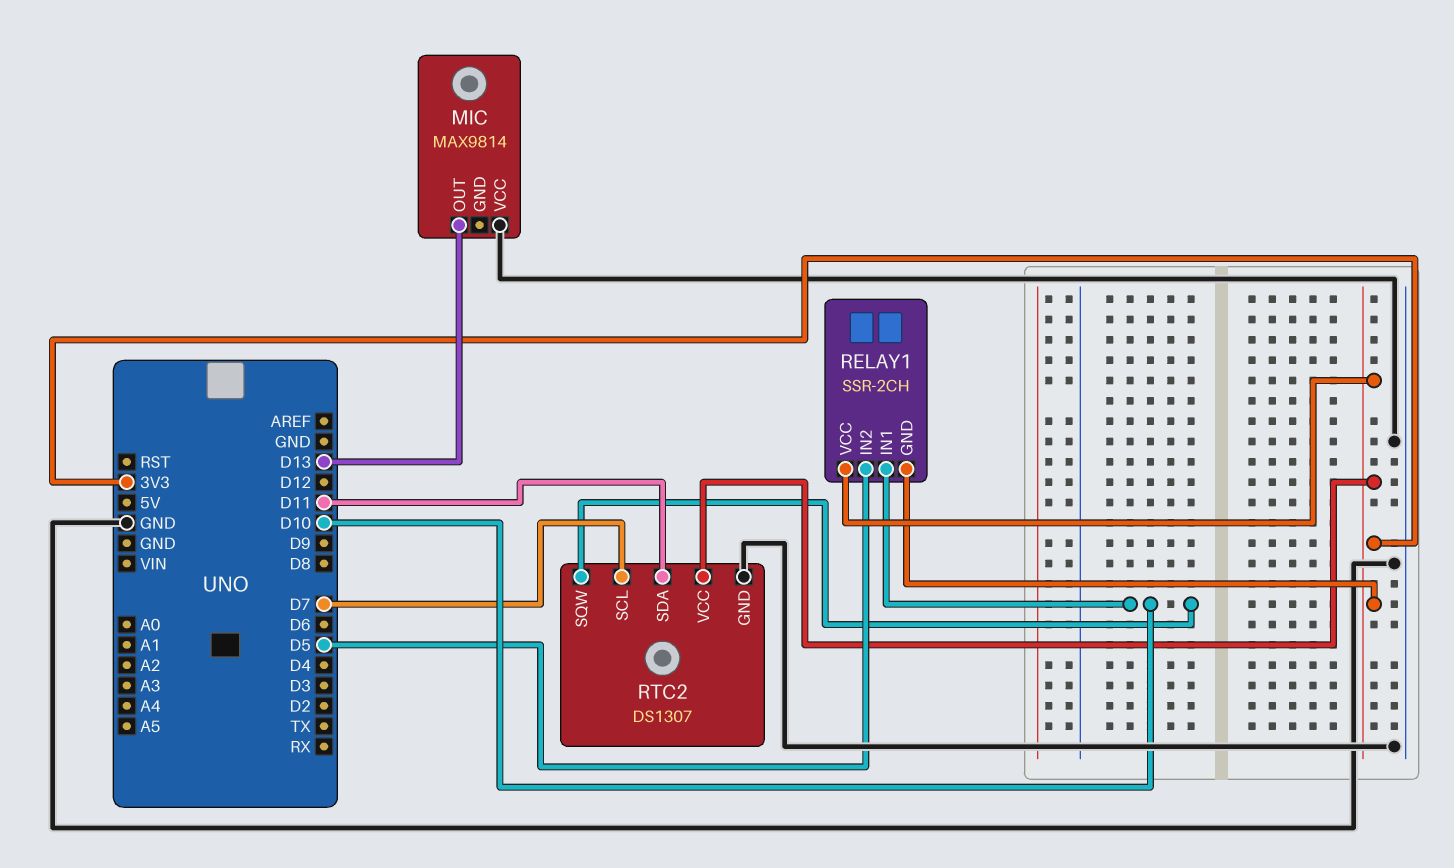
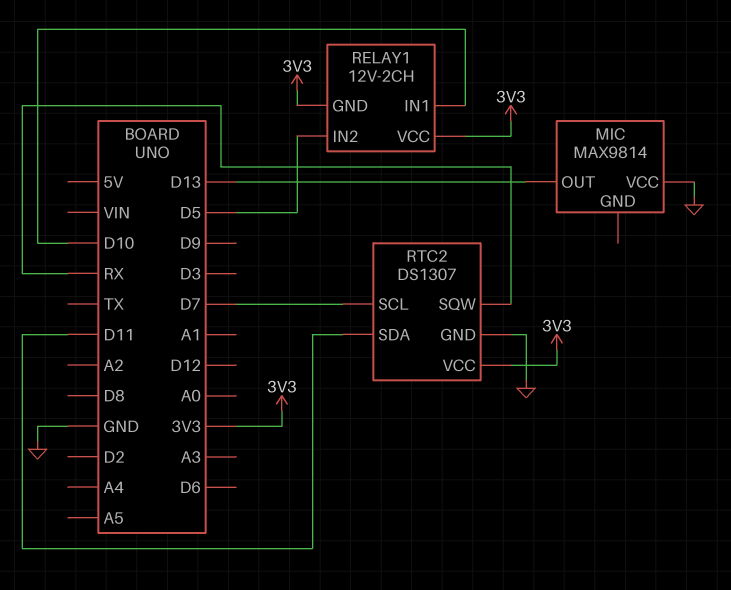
RELAY1: SSR-2CH -> 12V-2CH
RTC2 pin SQW: D10 -> RX

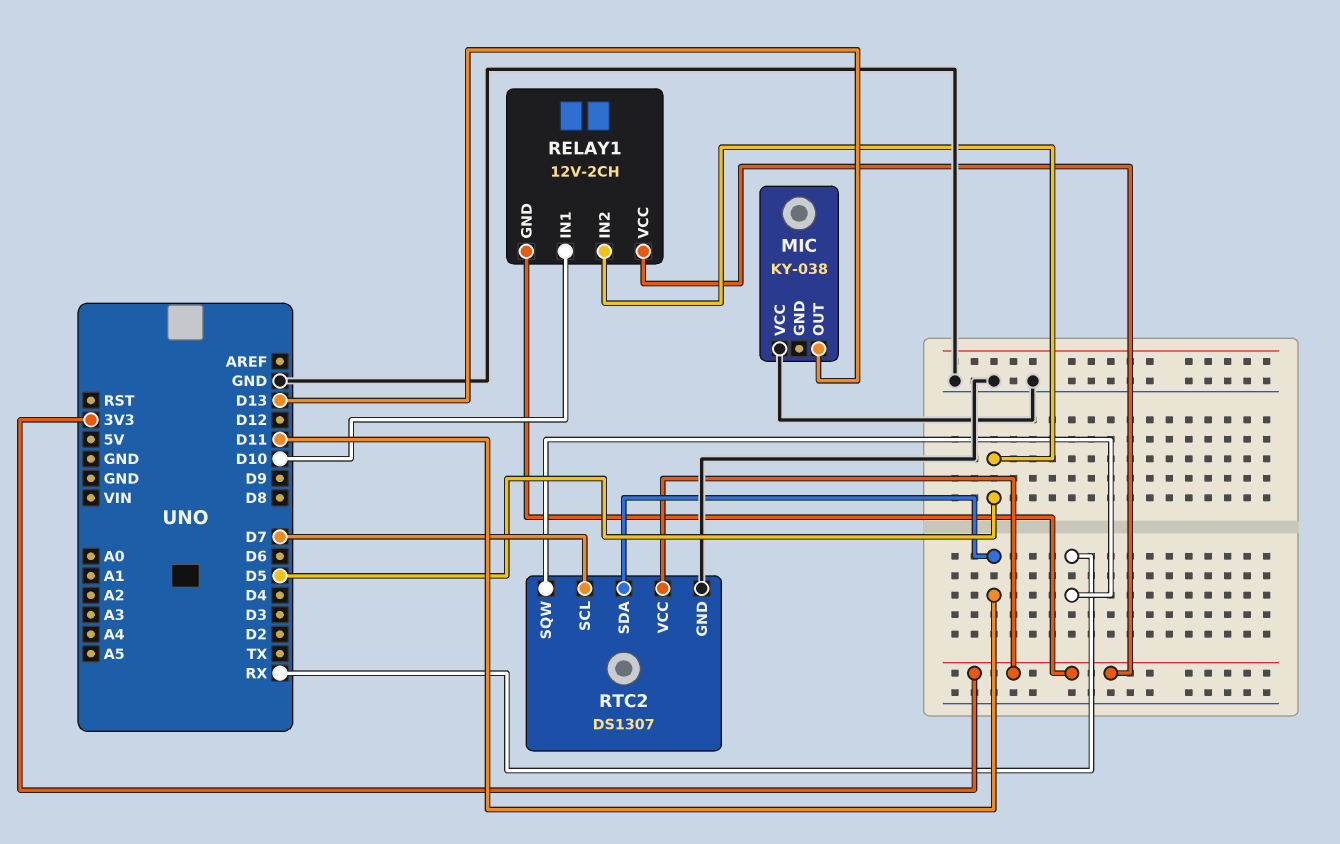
MIC: MAX9814 -> KY-038

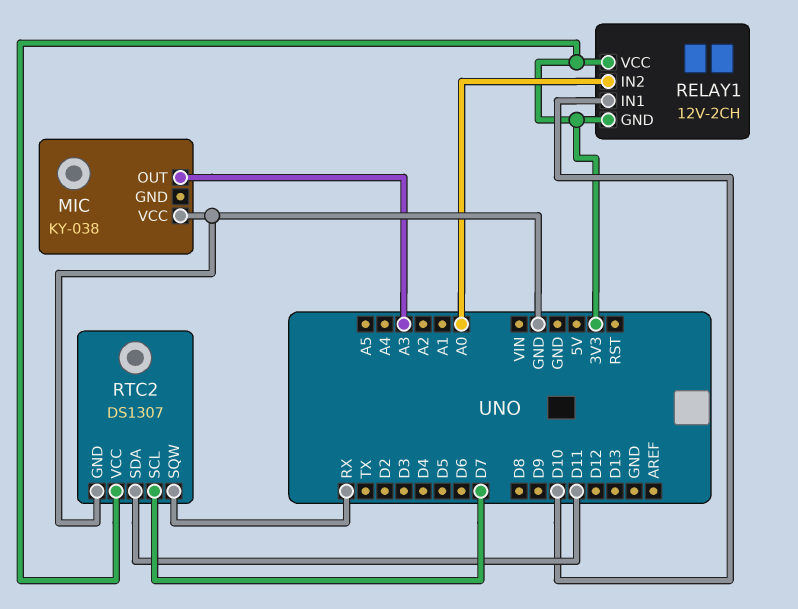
MIC pin OUT: D13 -> A3
RELAY1 pin IN2: D5 -> A0

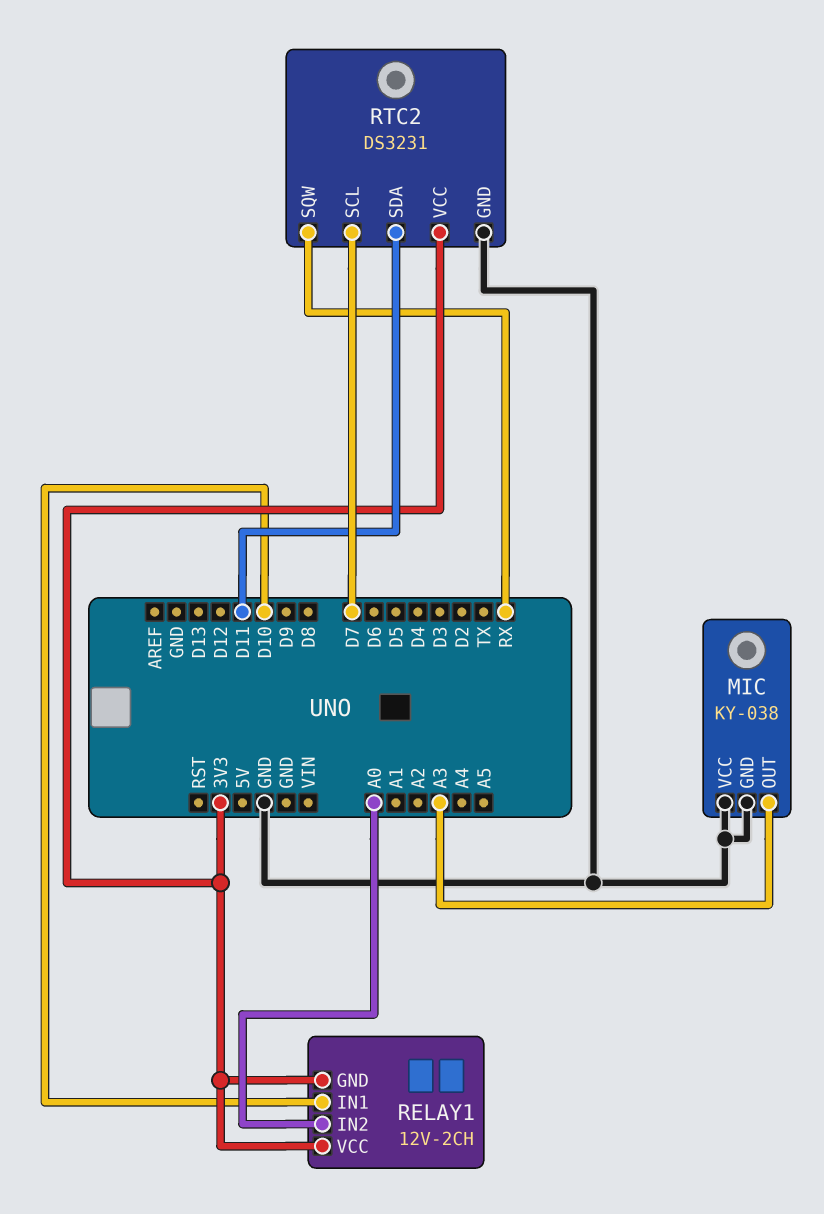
MIC pin GND: none -> GND
RTC2: DS1307 -> DS3231

